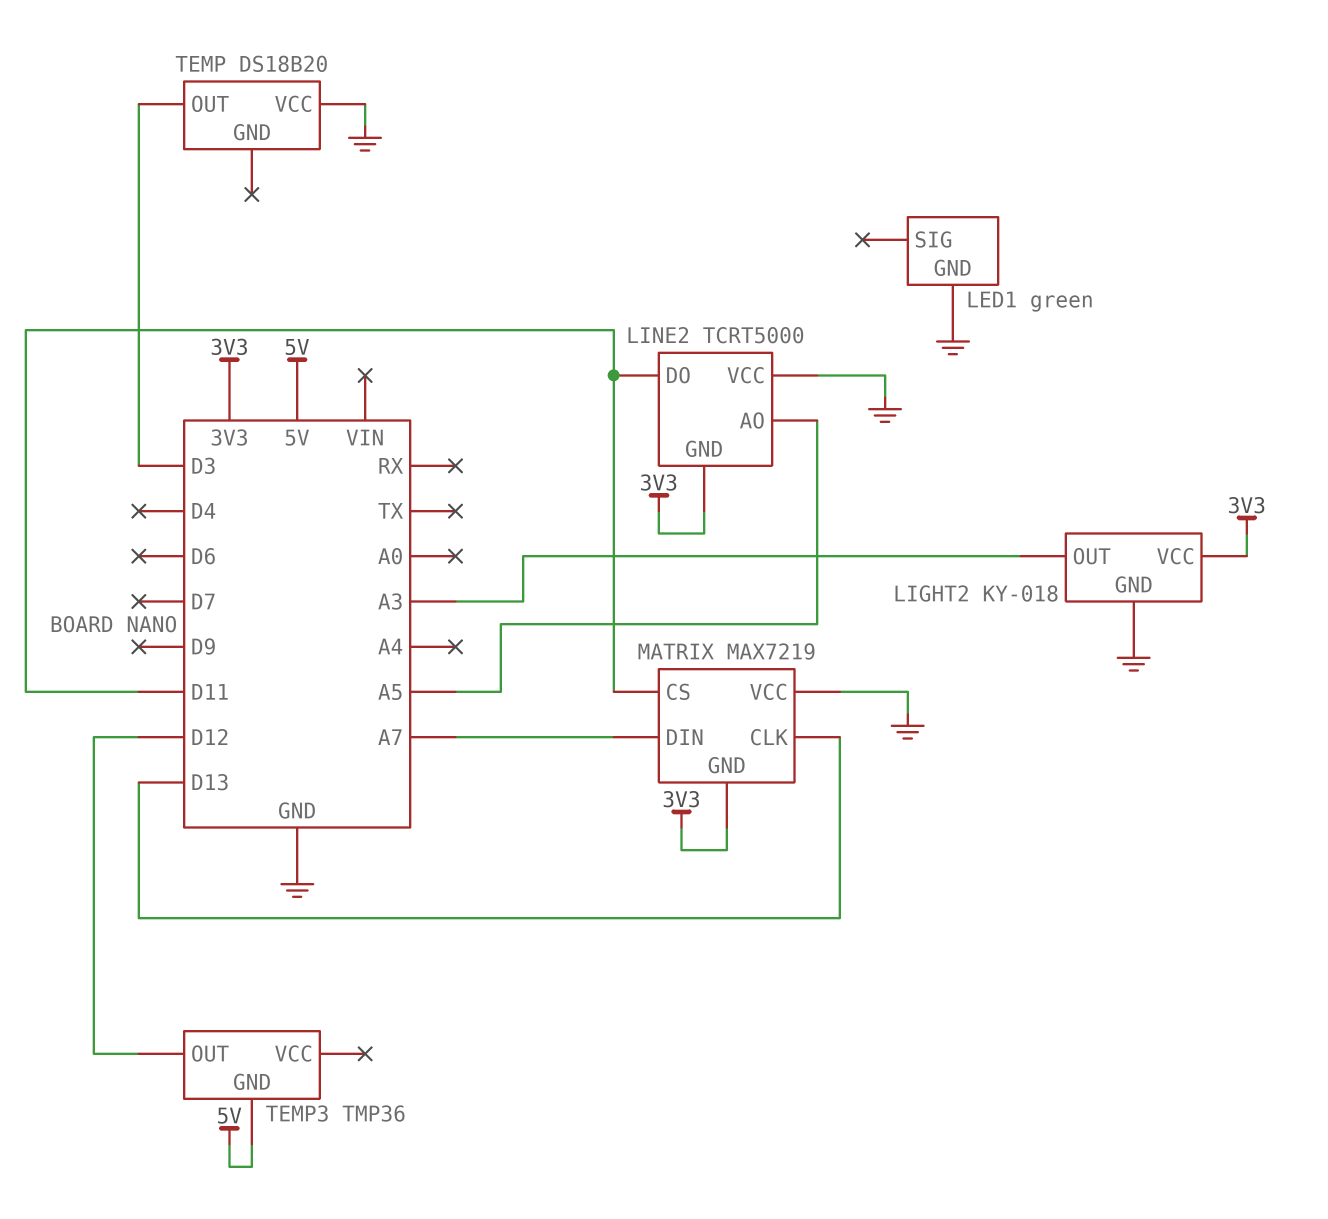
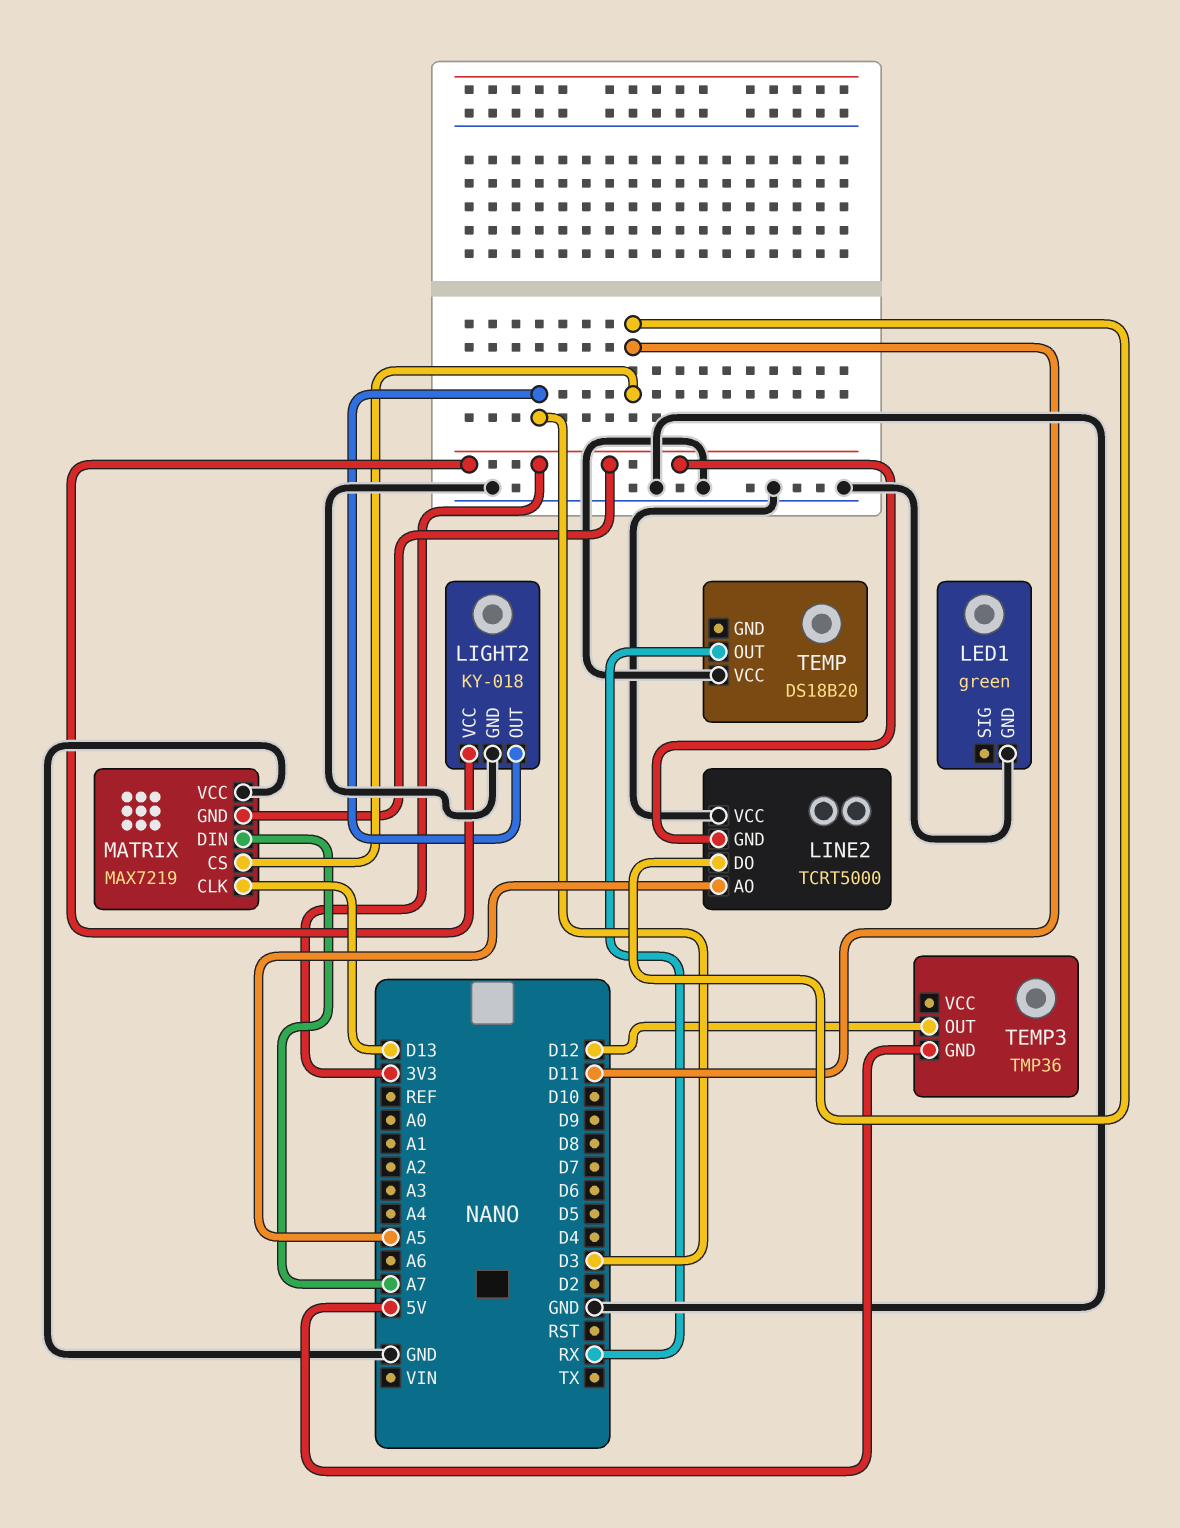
LIGHT2 pin OUT: A3 -> D3
TEMP pin OUT: D3 -> RX

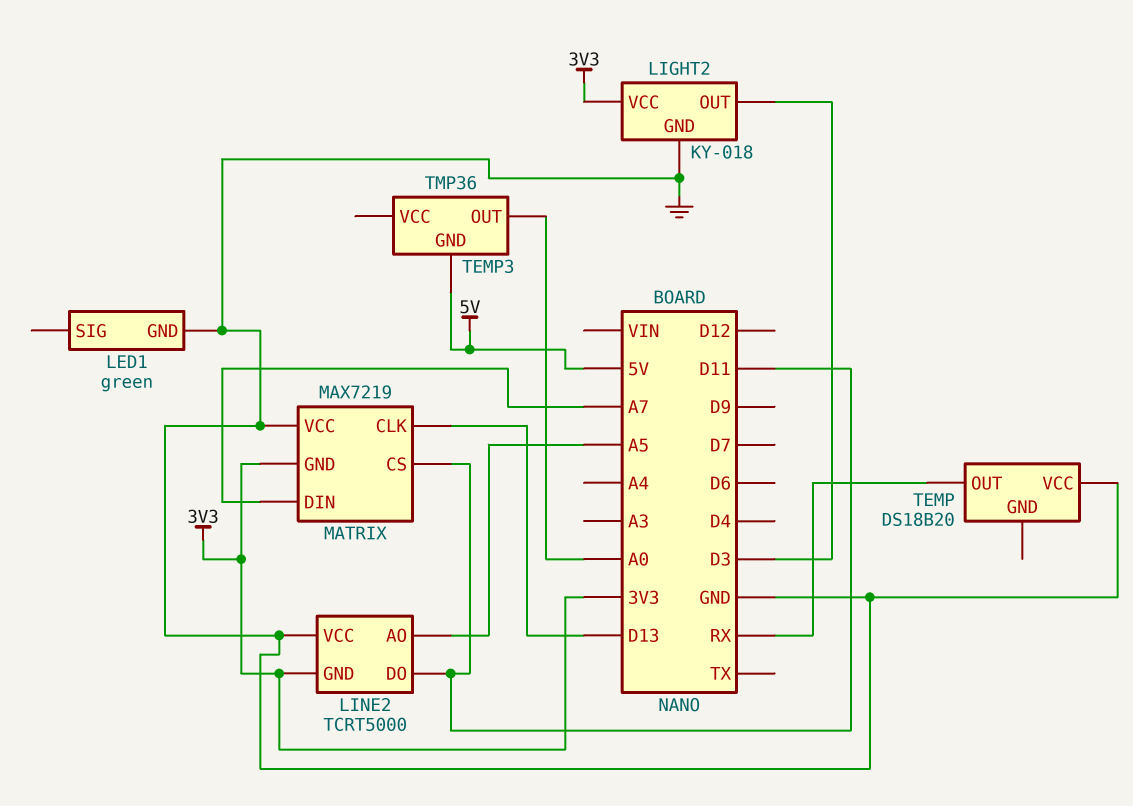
TEMP3 pin OUT: D12 -> A0

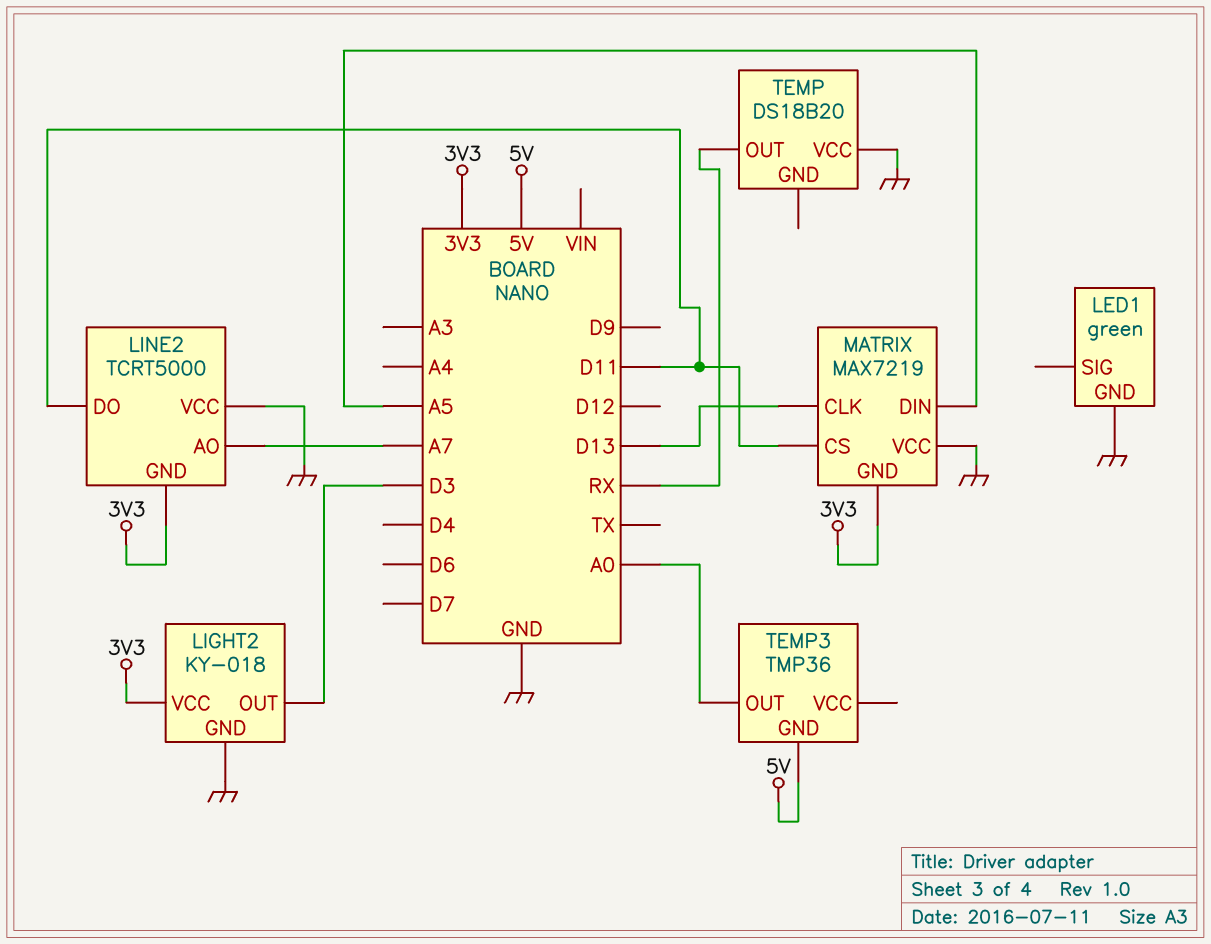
LINE2 pin AO: A5 -> A7
MATRIX pin DIN: A7 -> A5

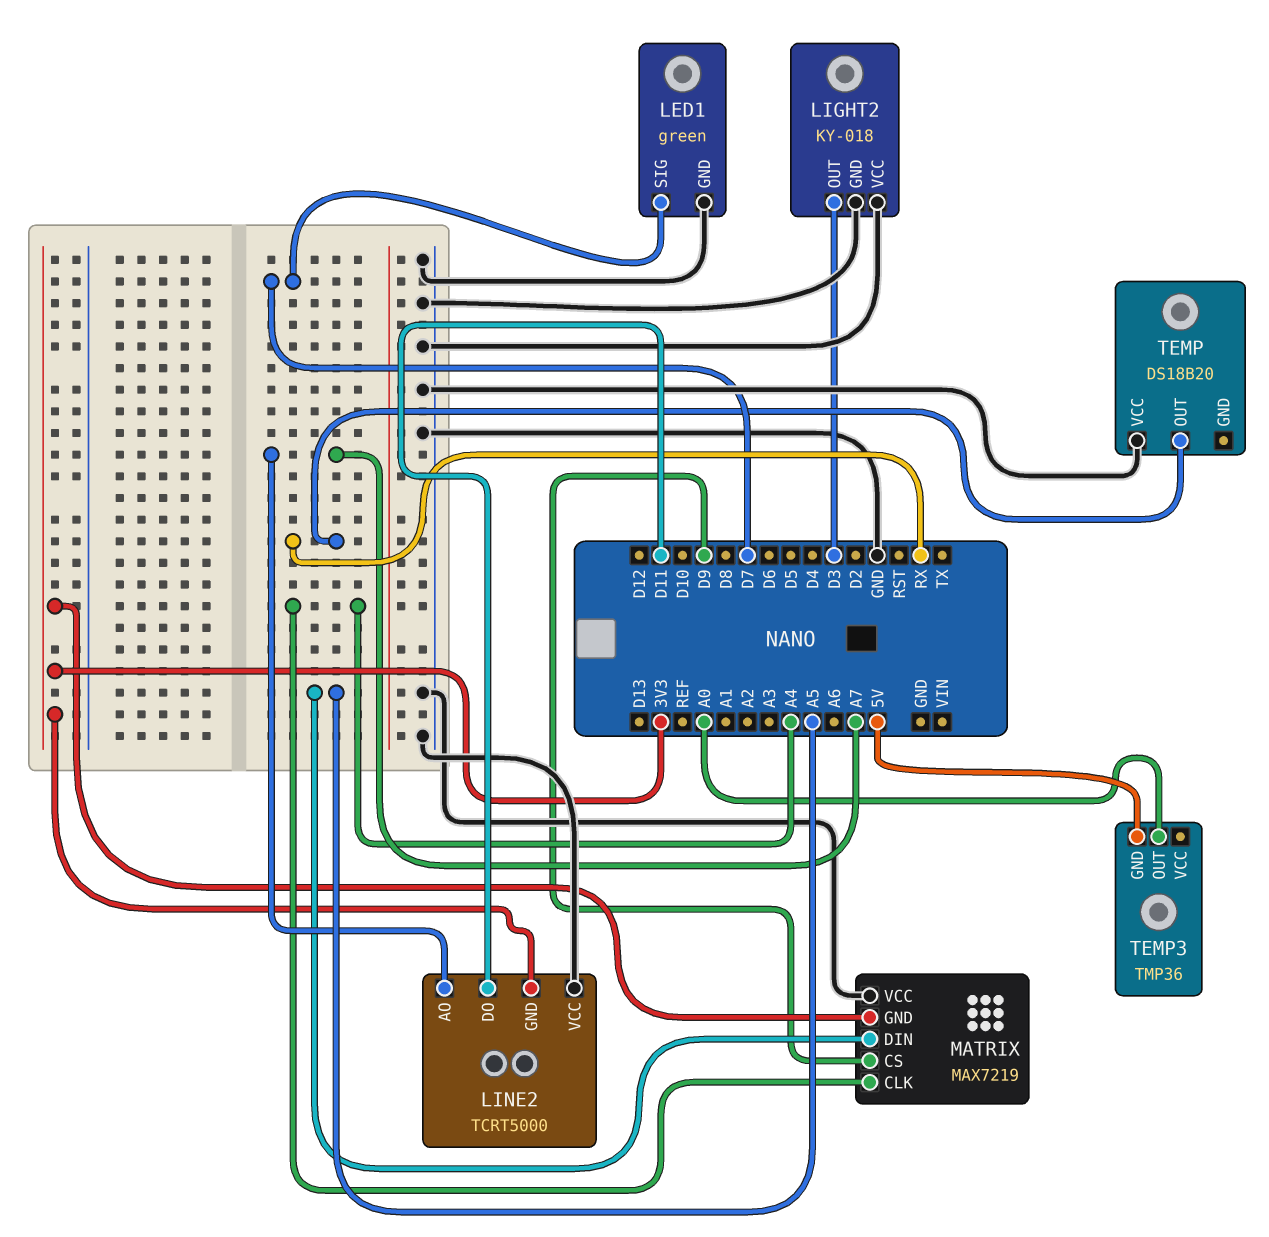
LED1 pin SIG: none -> D7
LIGHT2 pin VCC: 3V3 -> GND
MATRIX pin CLK: D13 -> A4
MATRIX pin CS: D11 -> D9

